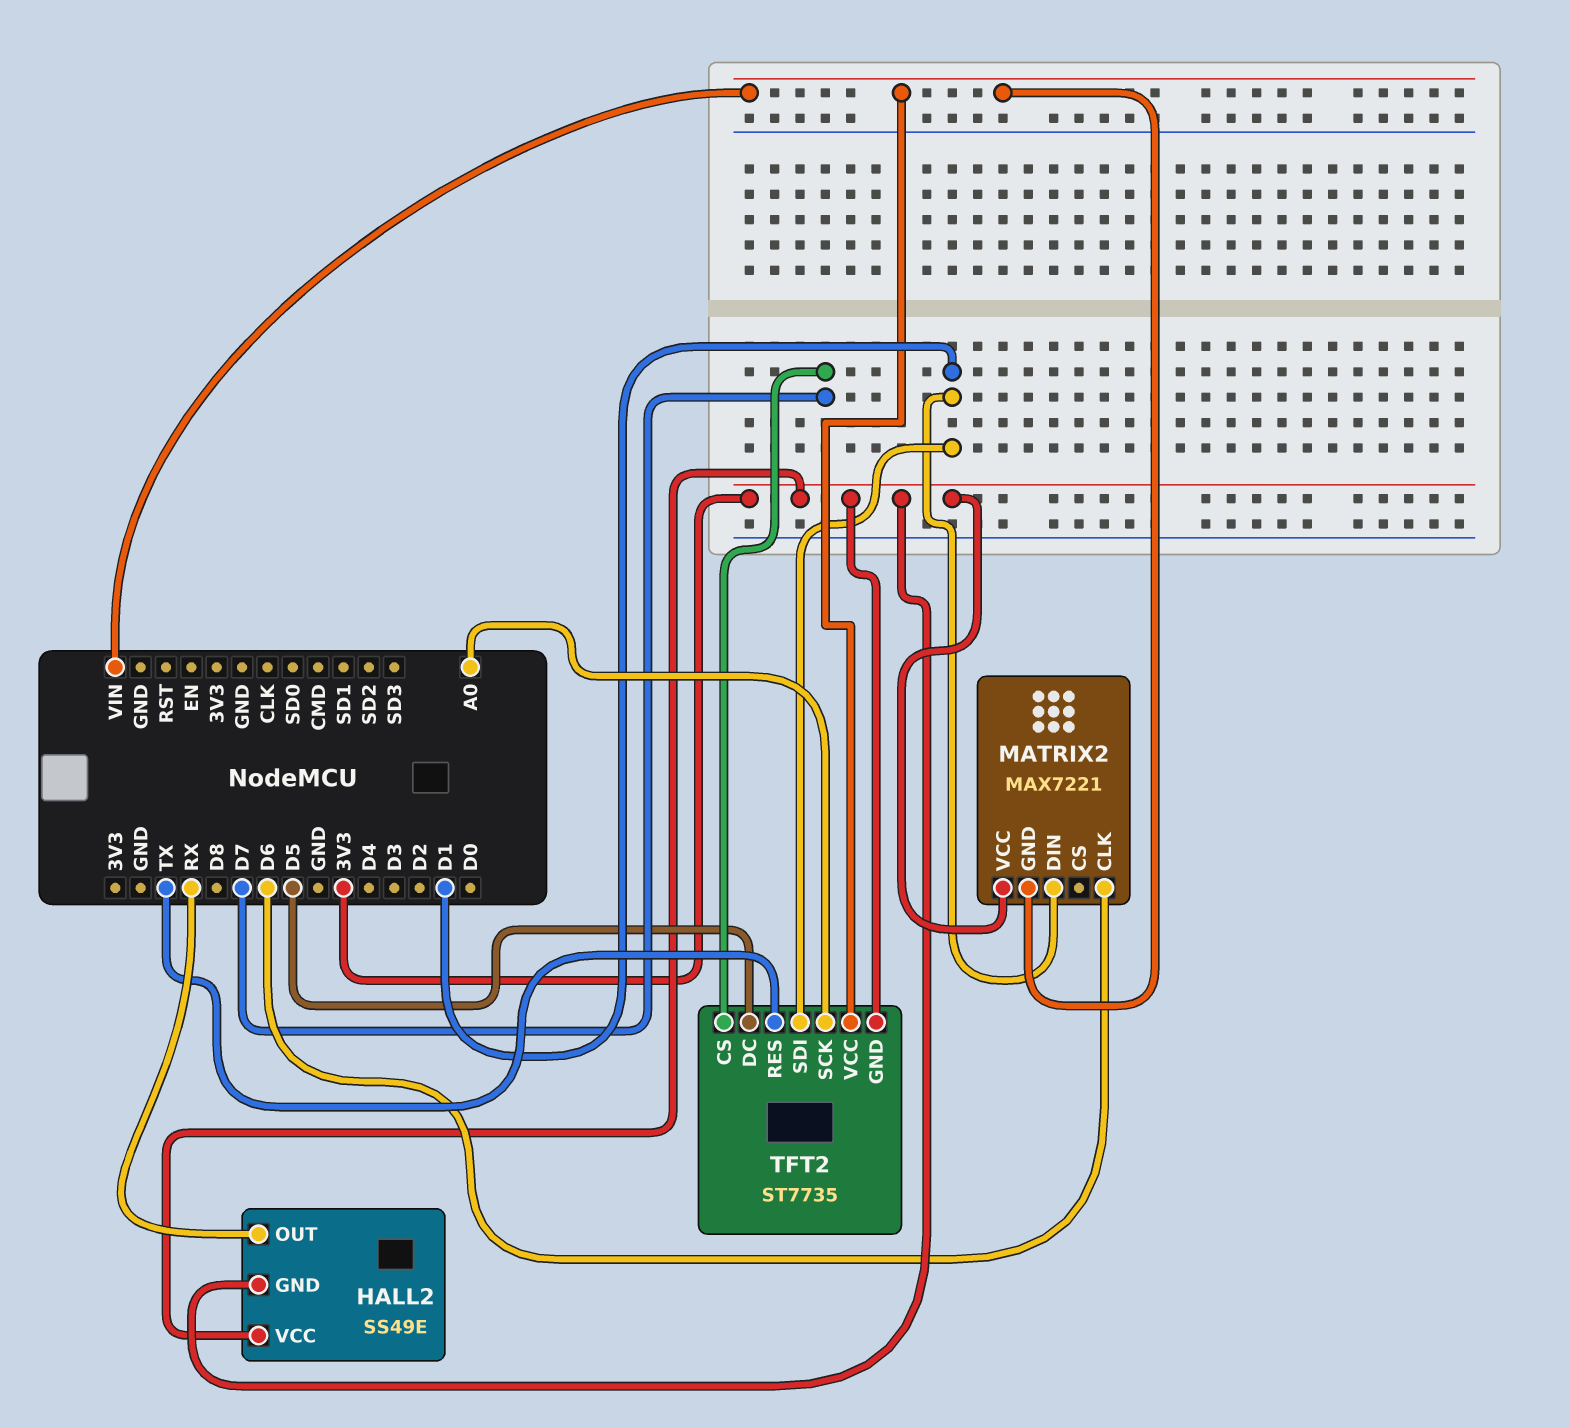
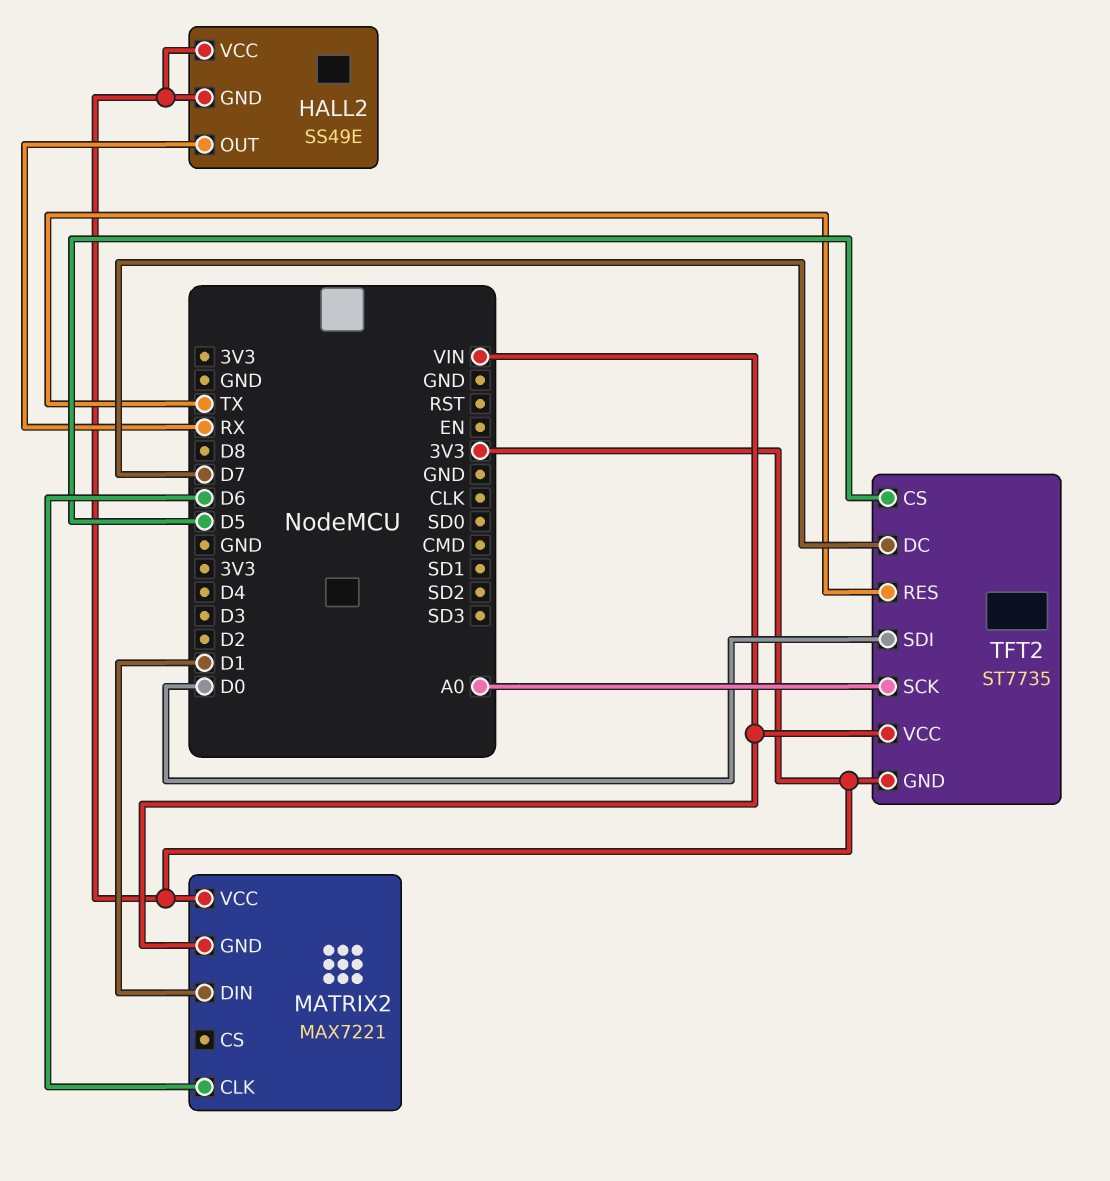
TFT2 pin CS: D7 -> D5
TFT2 pin DC: D5 -> D7
TFT2 pin SDI: D1 -> D0

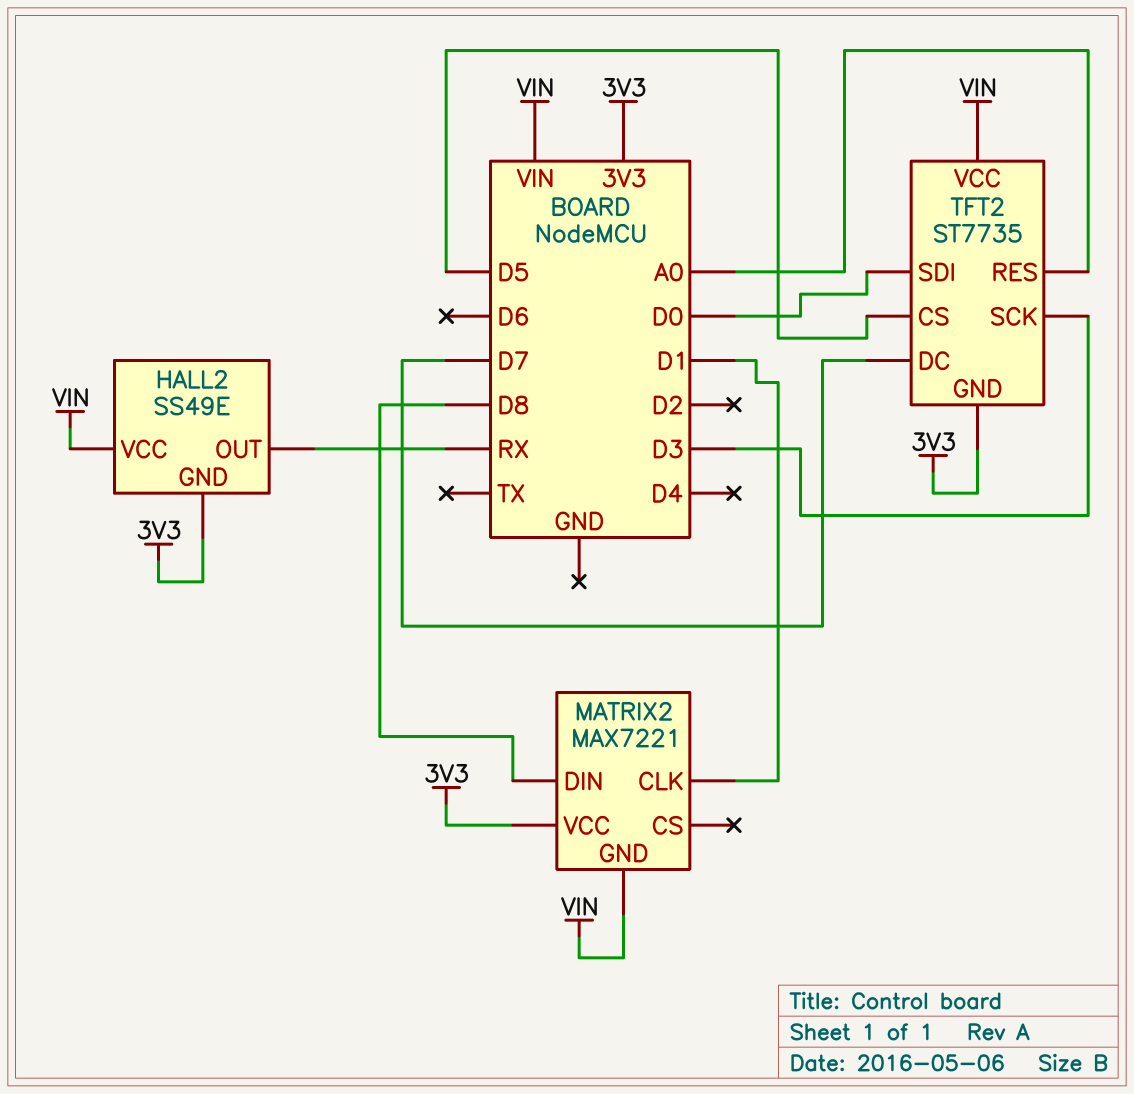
HALL2 pin VCC: 3V3 -> VIN
MATRIX2 pin CLK: D6 -> D1
MATRIX2 pin DIN: D1 -> D8
TFT2 pin RES: TX -> A0
TFT2 pin SCK: A0 -> D3

